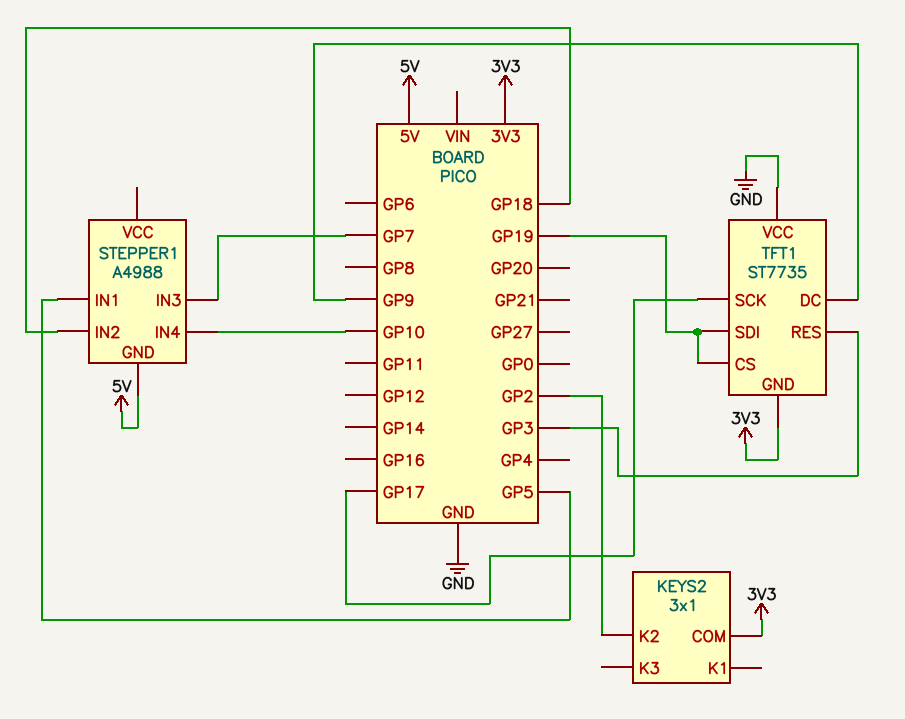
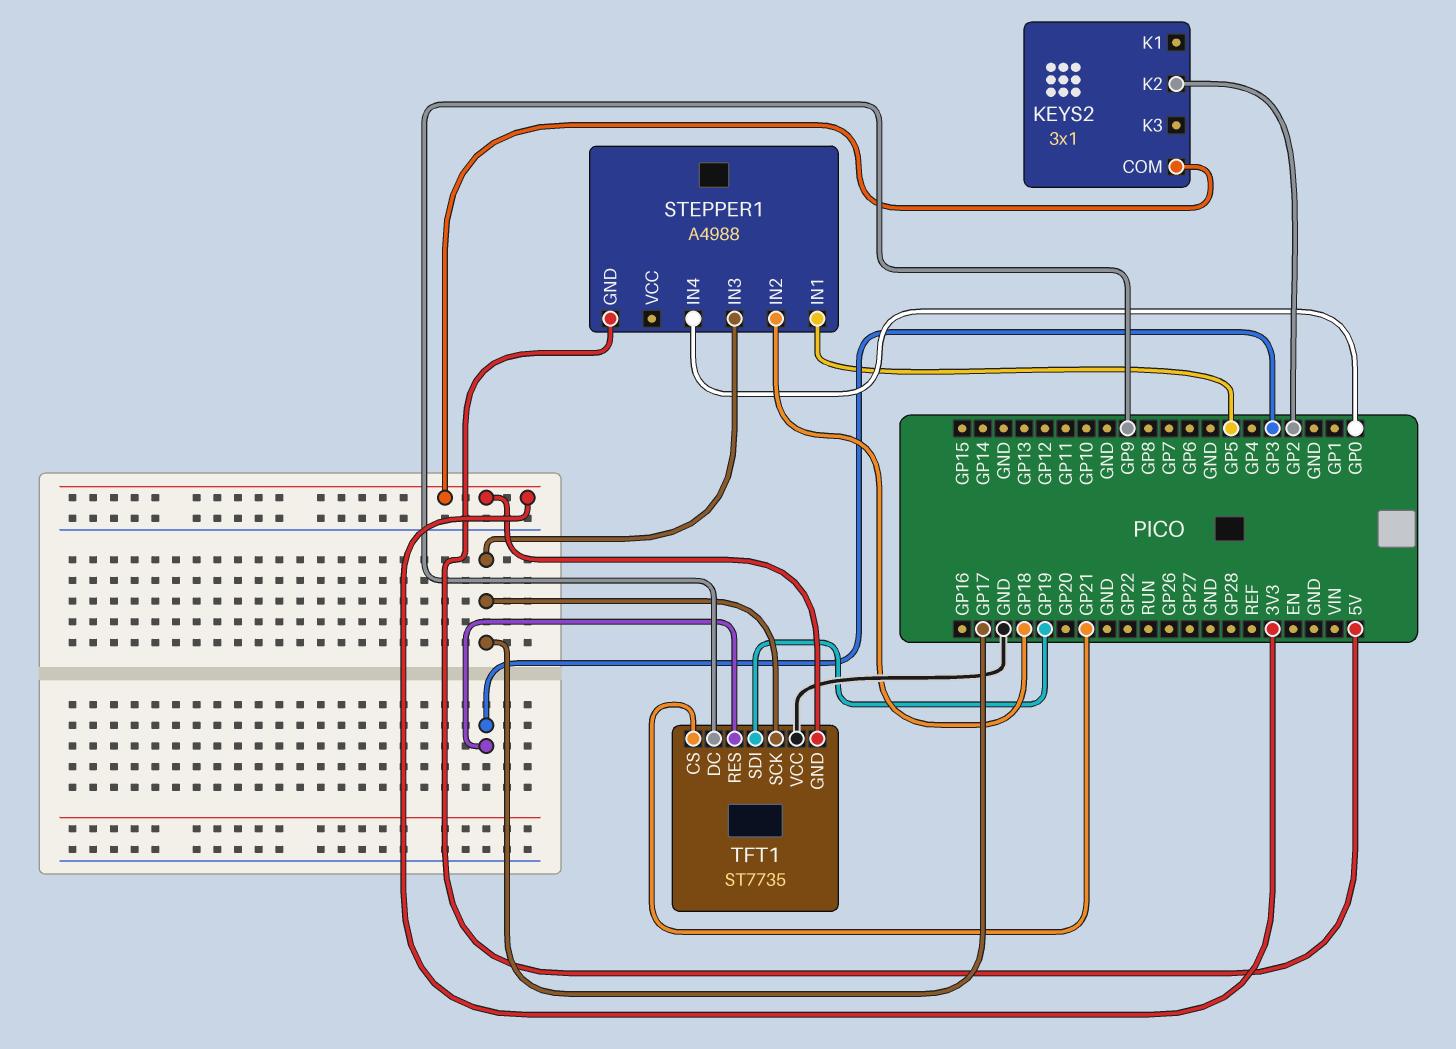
STEPPER1 pin IN3: GP7 -> GP17
STEPPER1 pin IN4: GP10 -> GP0
TFT1 pin CS: GP19 -> GP21

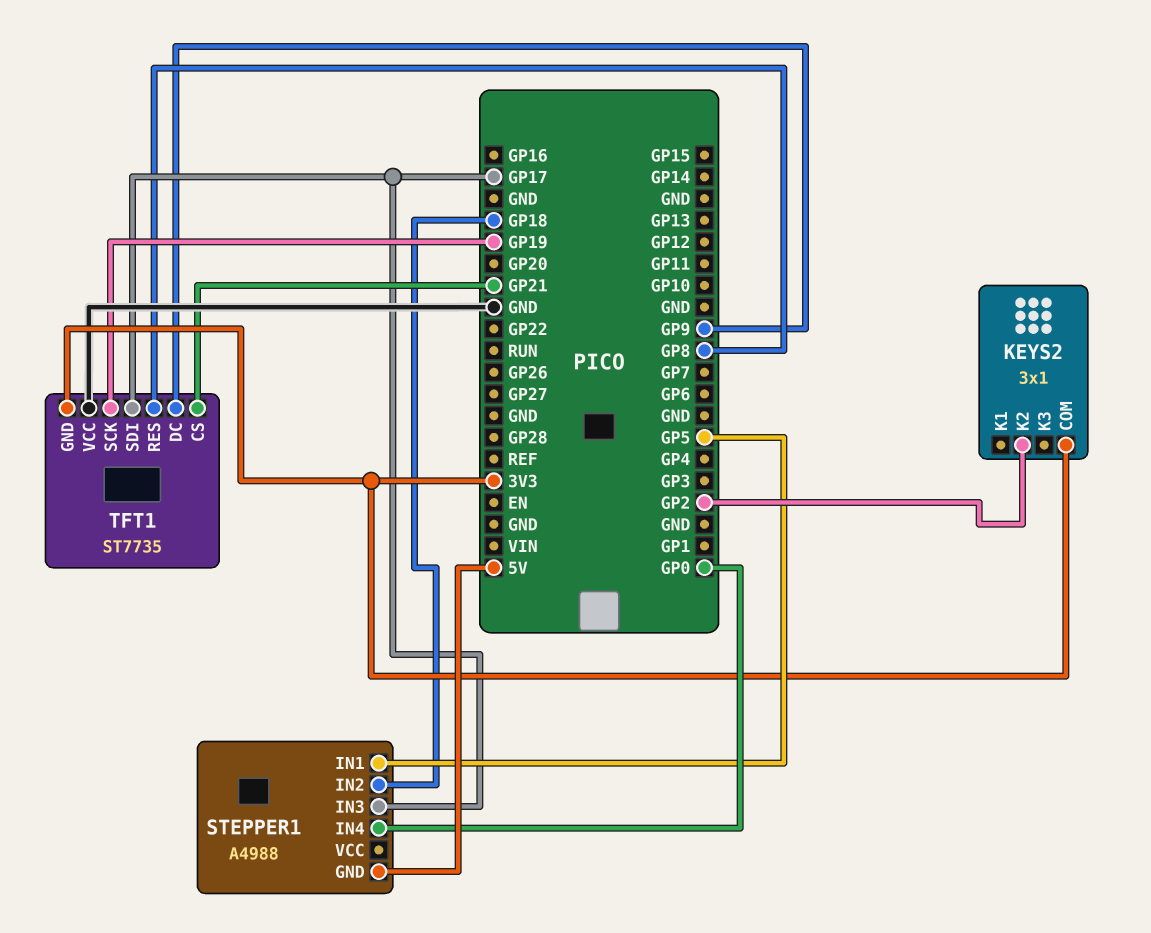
TFT1 pin RES: GP3 -> GP8
TFT1 pin SCK: GP17 -> GP19
TFT1 pin SDI: GP19 -> GP17

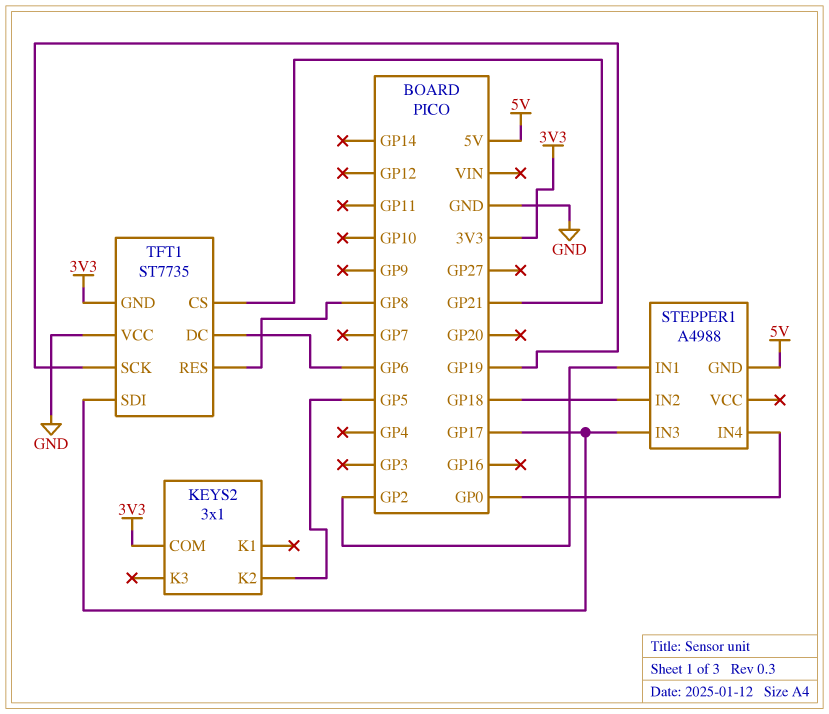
KEYS2 pin K2: GP2 -> GP5
STEPPER1 pin IN1: GP5 -> GP2
TFT1 pin DC: GP9 -> GP6

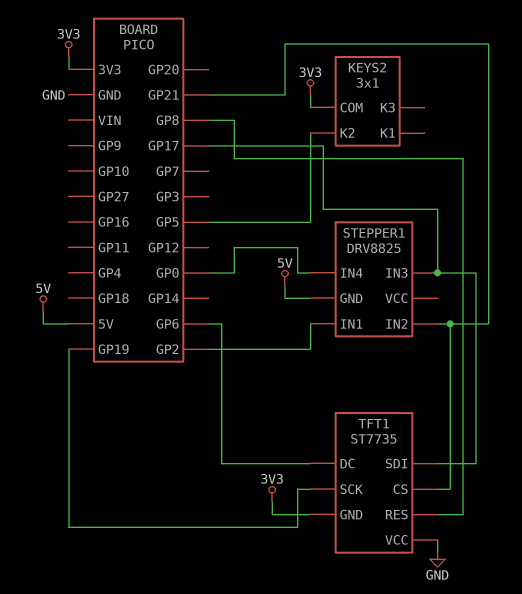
STEPPER1: A4988 -> DRV8825
STEPPER1 pin IN2: GP18 -> GP21

